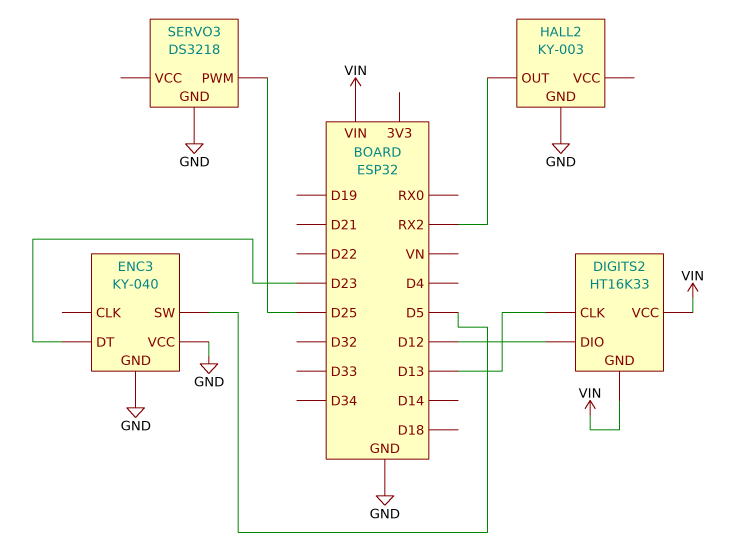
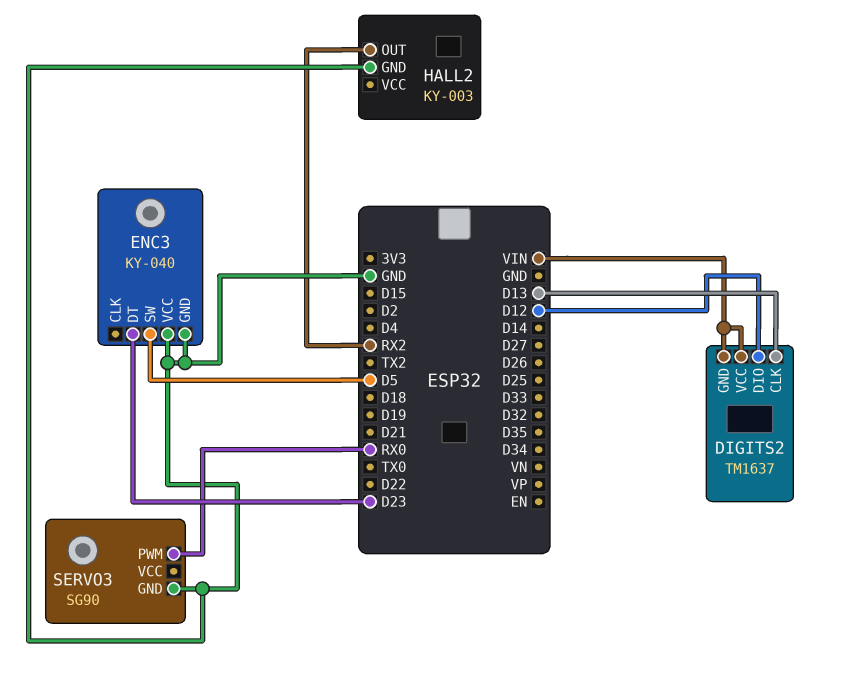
DIGITS2: HT16K33 -> TM1637
SERVO3: DS3218 -> SG90
SERVO3 pin PWM: D25 -> RX0

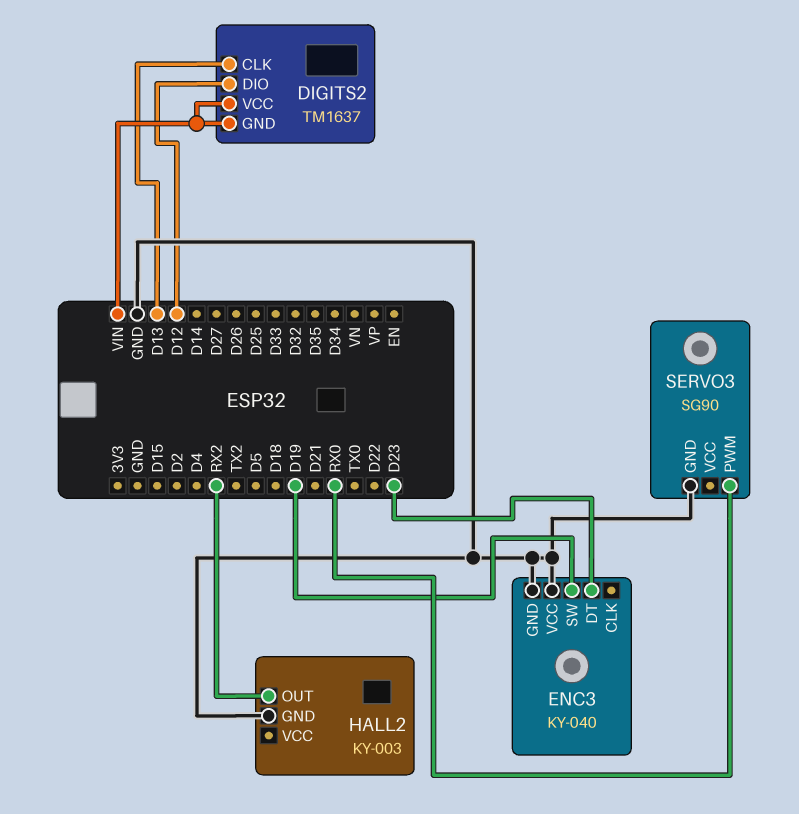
ENC3 pin SW: D5 -> D19

